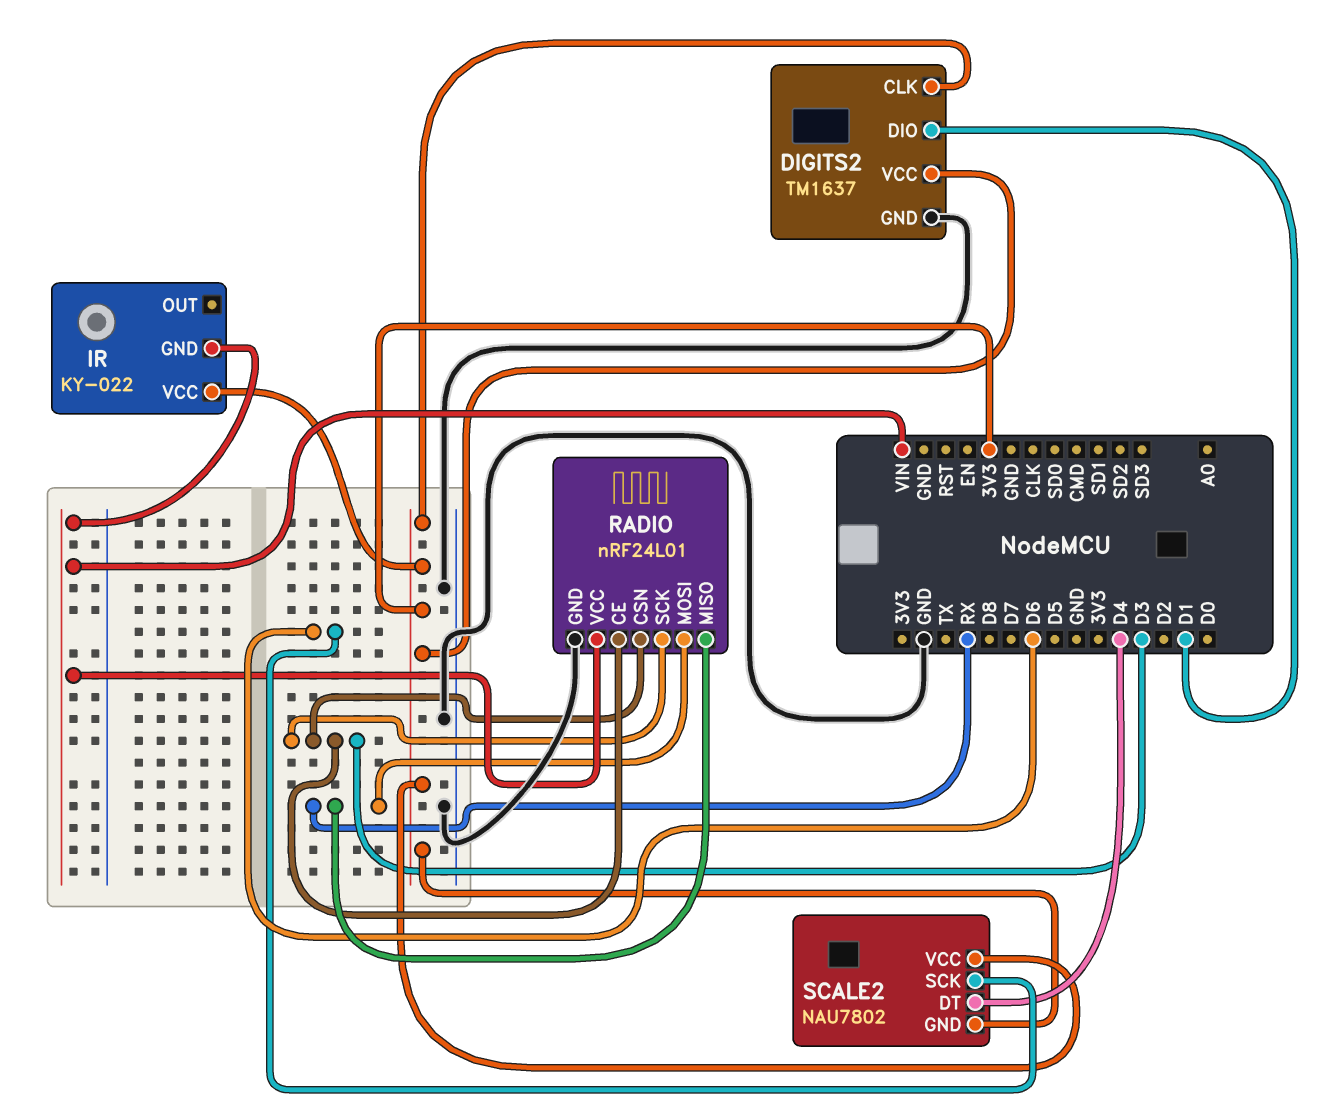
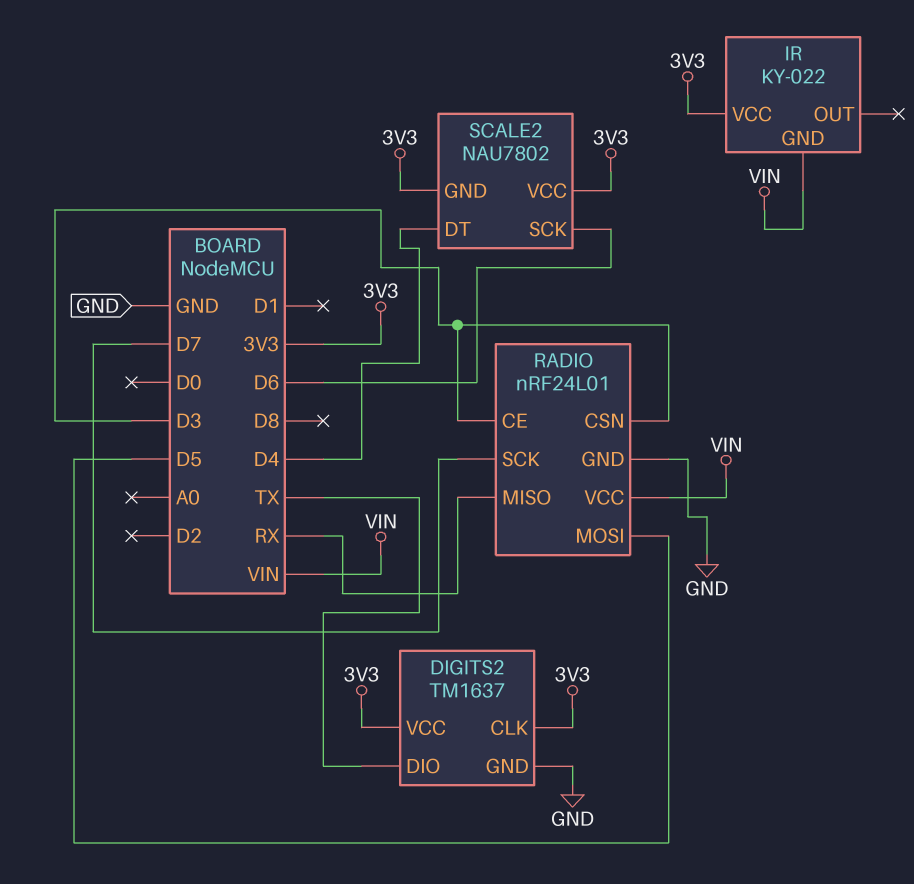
DIGITS2 pin DIO: D1 -> TX
RADIO pin MOSI: RX -> D5
RADIO pin SCK: D3 -> D7

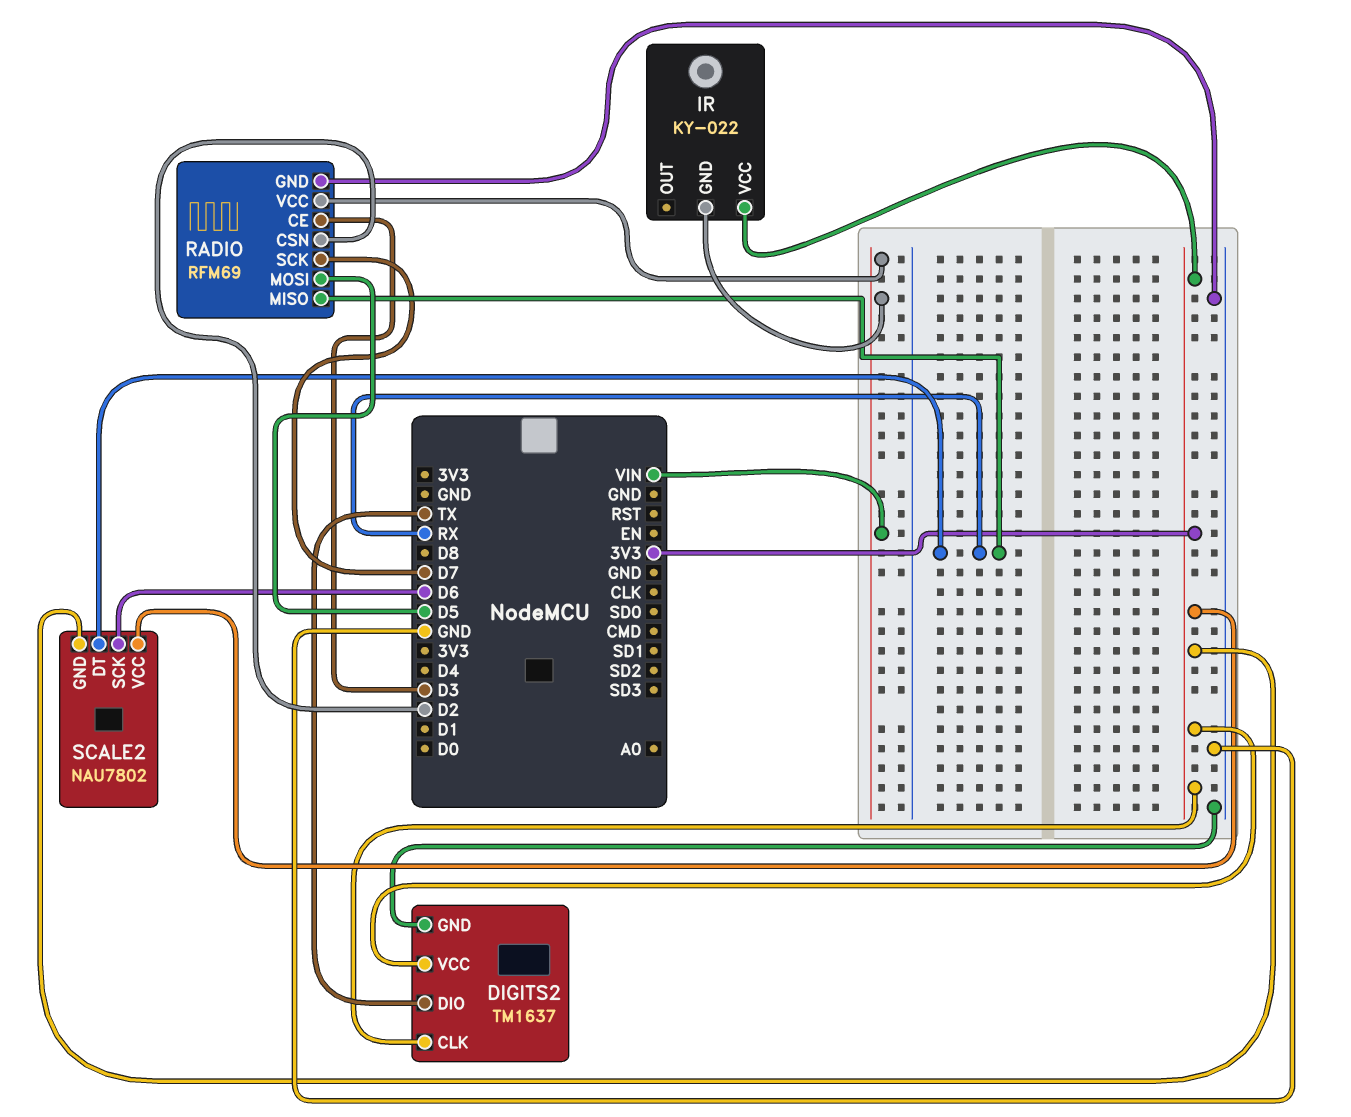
RADIO: nRF24L01 -> RFM69
RADIO pin CSN: D3 -> D2
SCALE2 pin DT: D4 -> RX

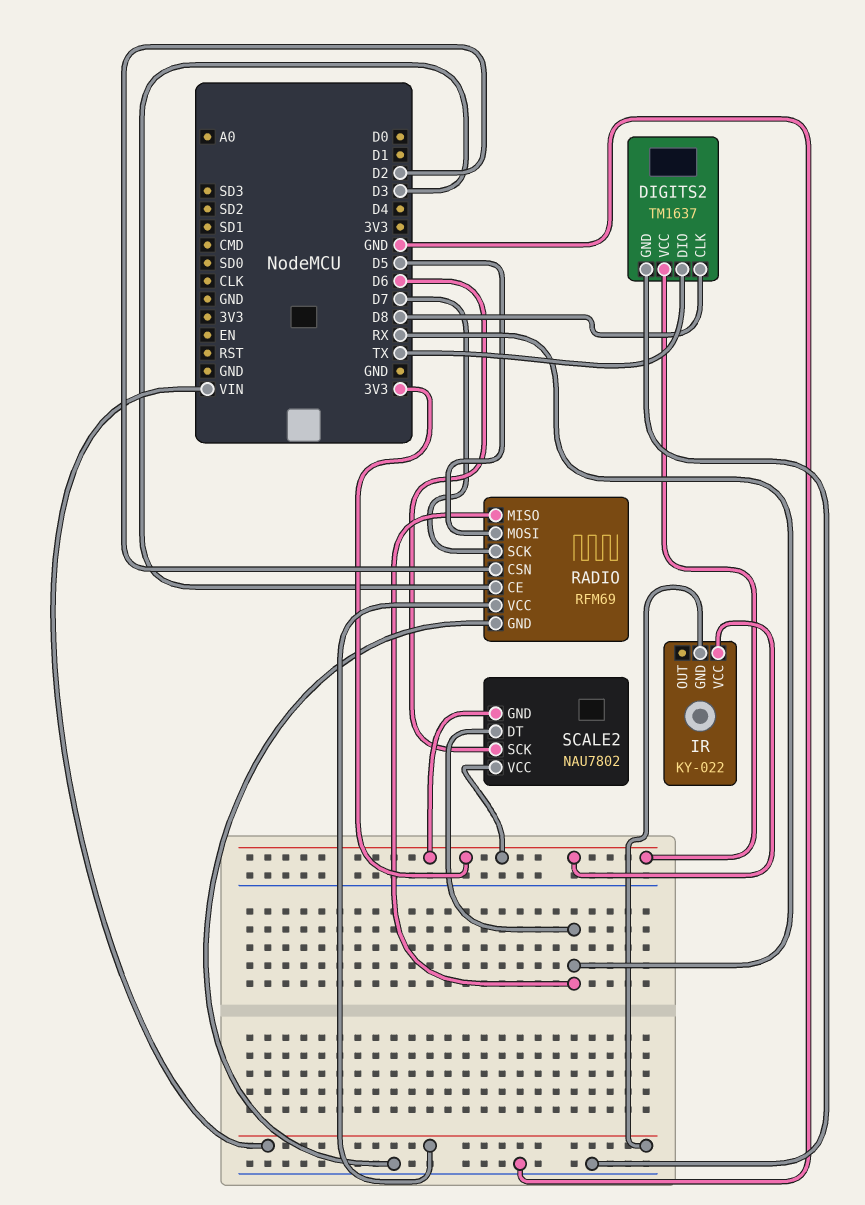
DIGITS2 pin CLK: 3V3 -> D8

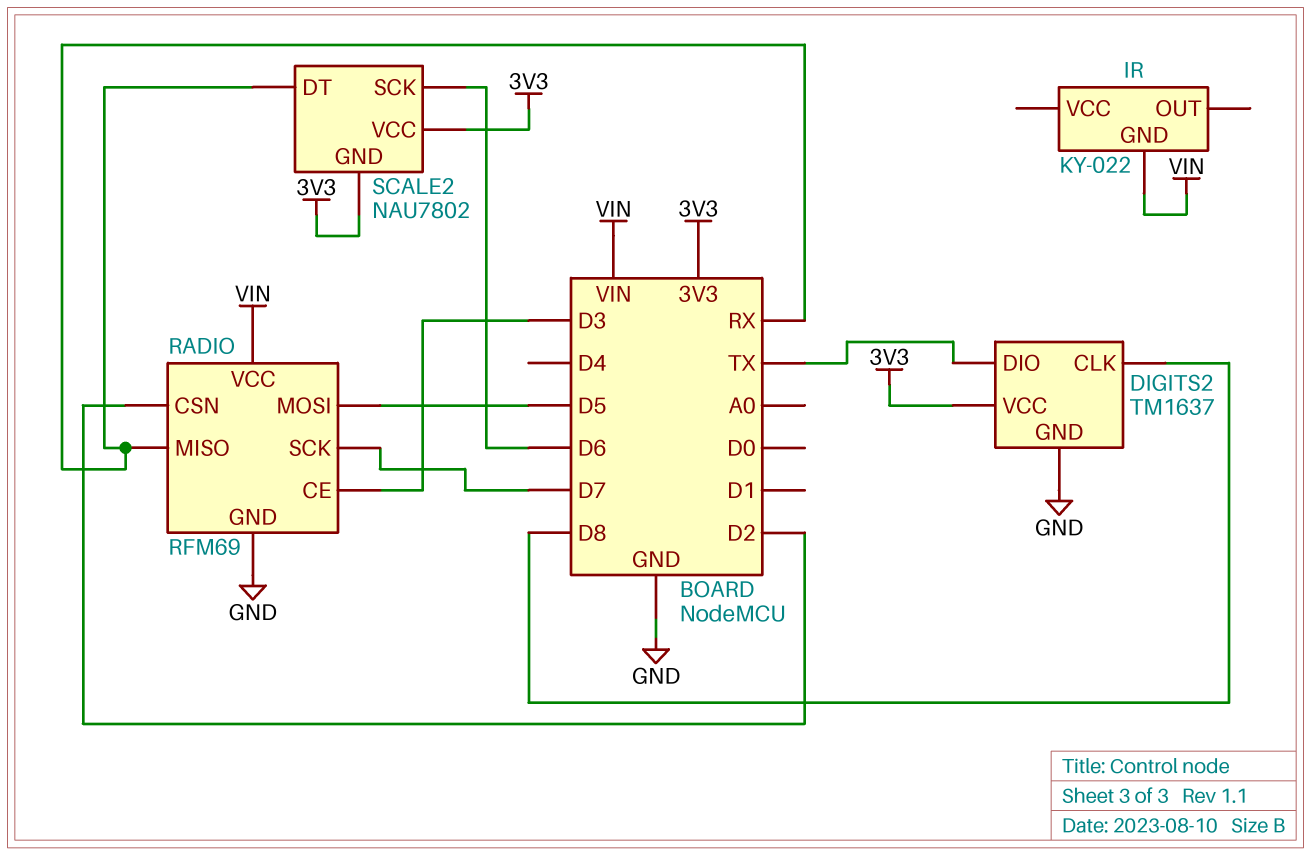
IR pin VCC: 3V3 -> none

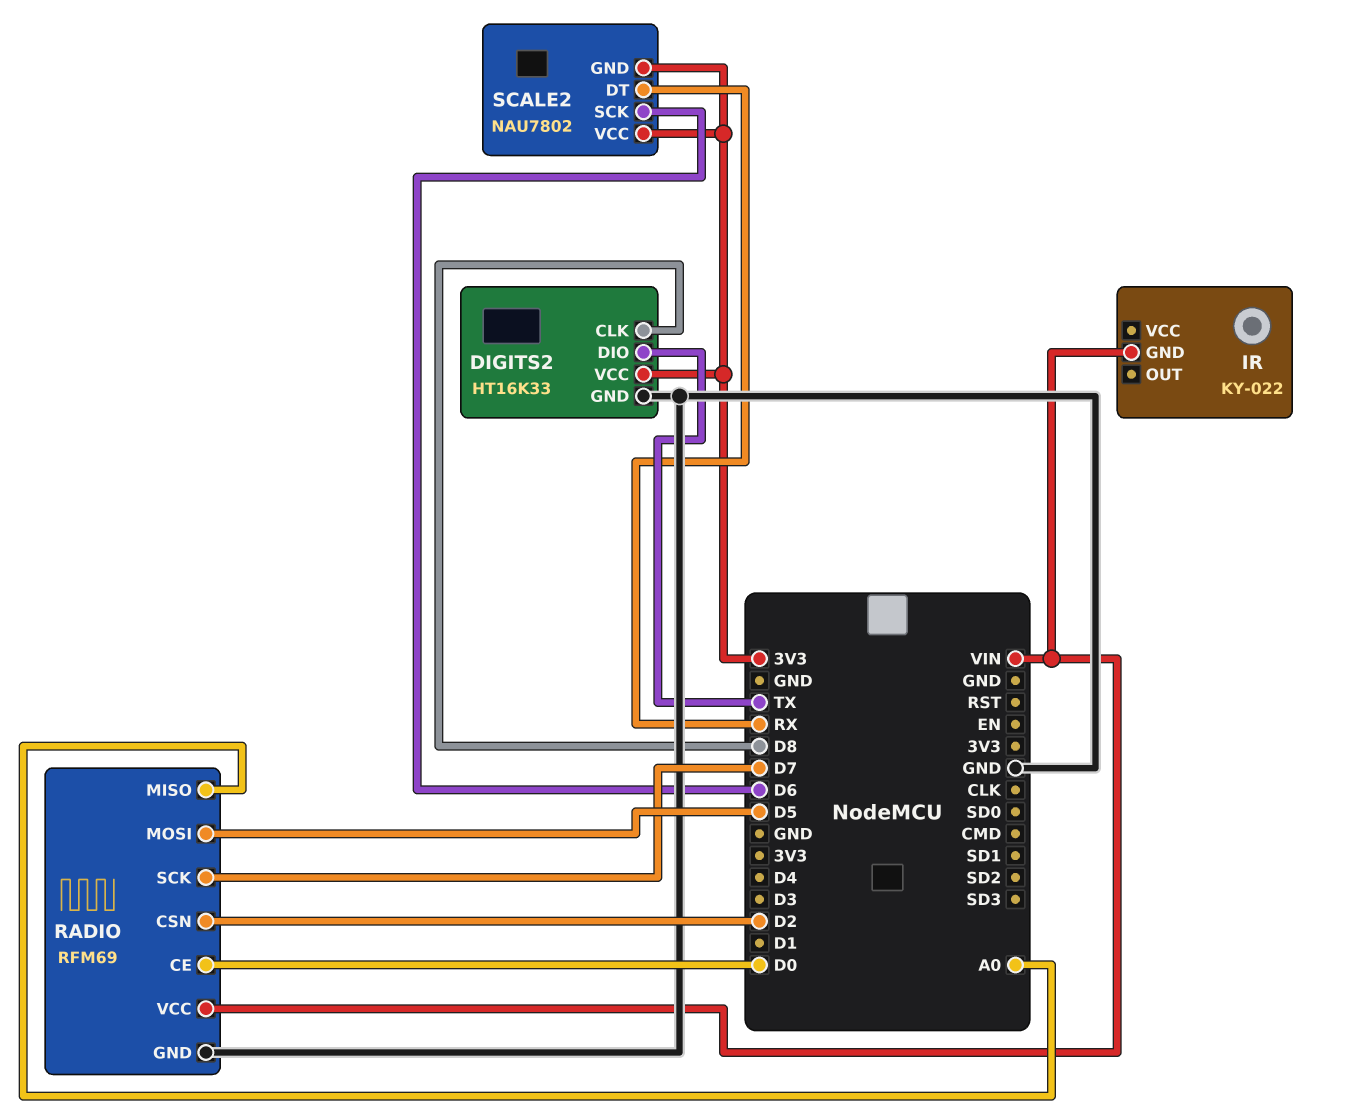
DIGITS2: TM1637 -> HT16K33
RADIO pin CE: D3 -> D0
RADIO pin MISO: RX -> A0

